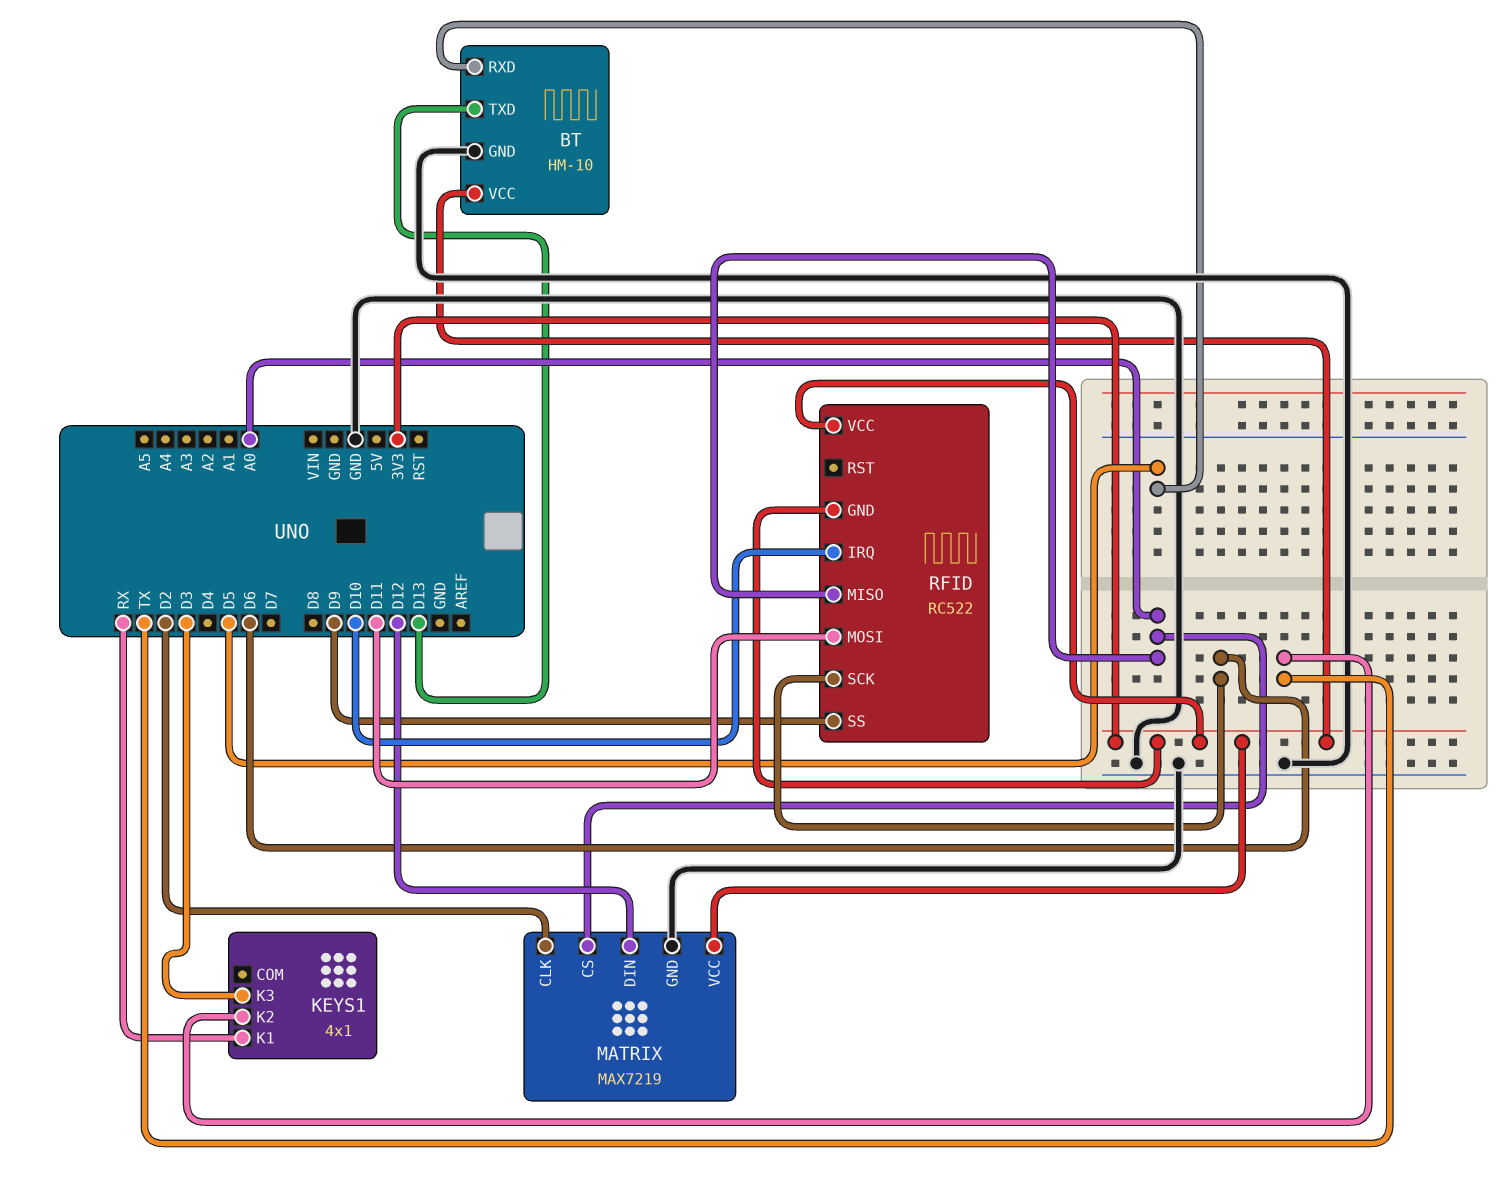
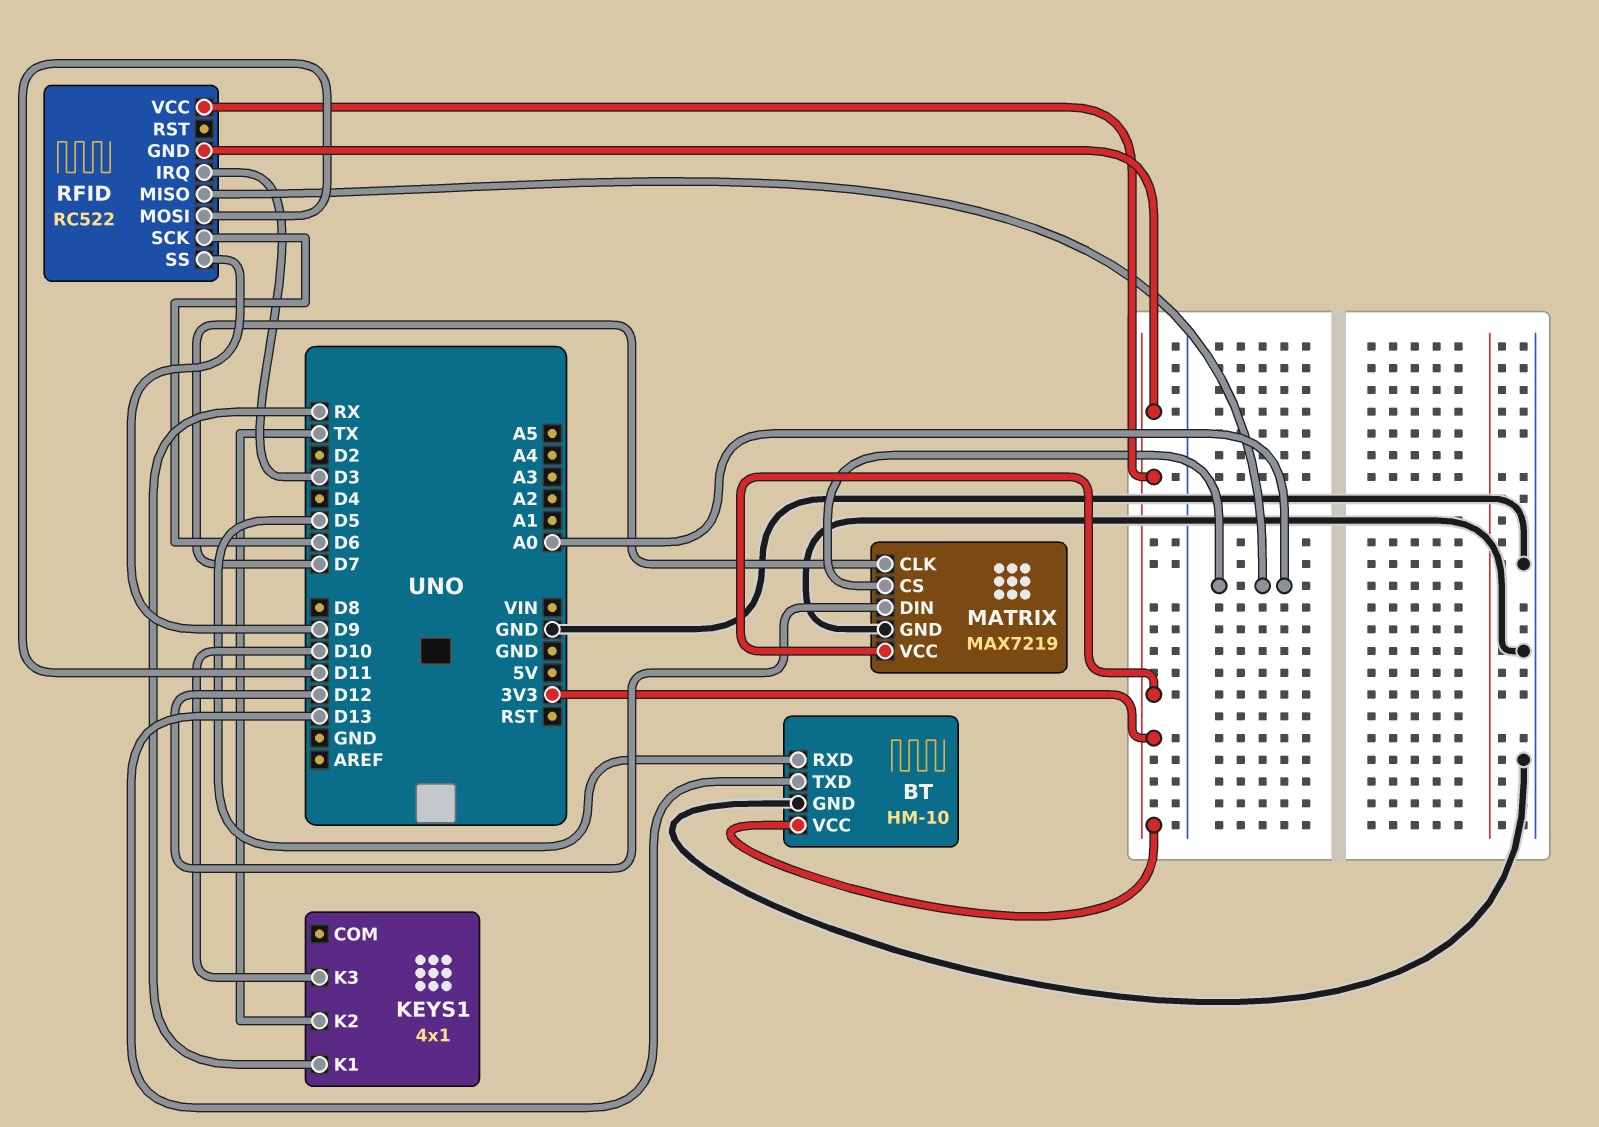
KEYS1 pin K3: D3 -> D10
MATRIX pin CLK: D2 -> D7
RFID pin IRQ: D10 -> D3

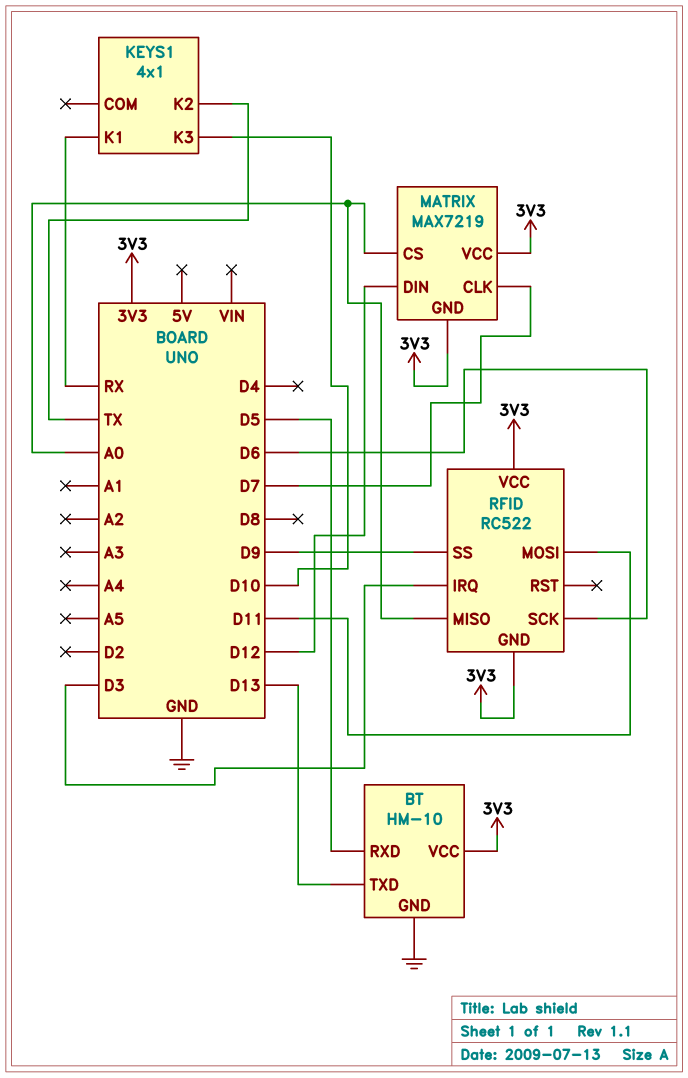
MATRIX pin GND: GND -> 3V3

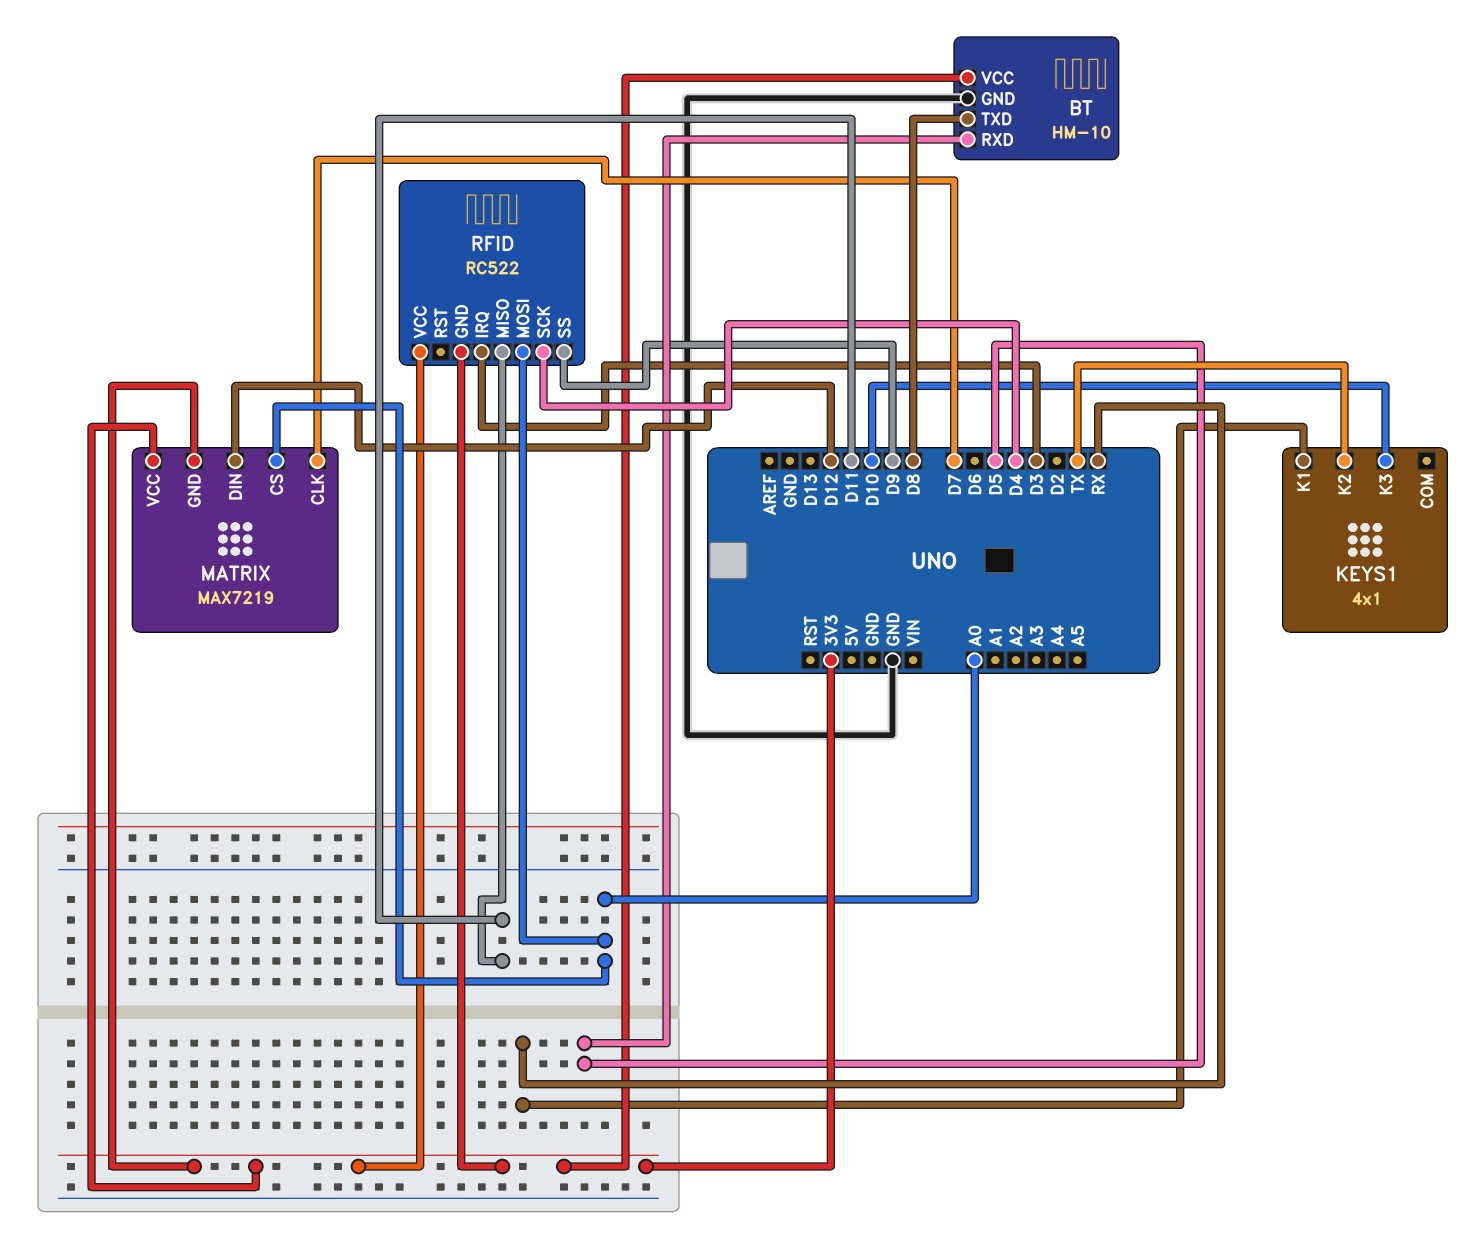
BT pin TXD: D13 -> D8
RFID pin MISO: A0 -> D11
RFID pin MOSI: D11 -> A0
RFID pin SCK: D6 -> D4

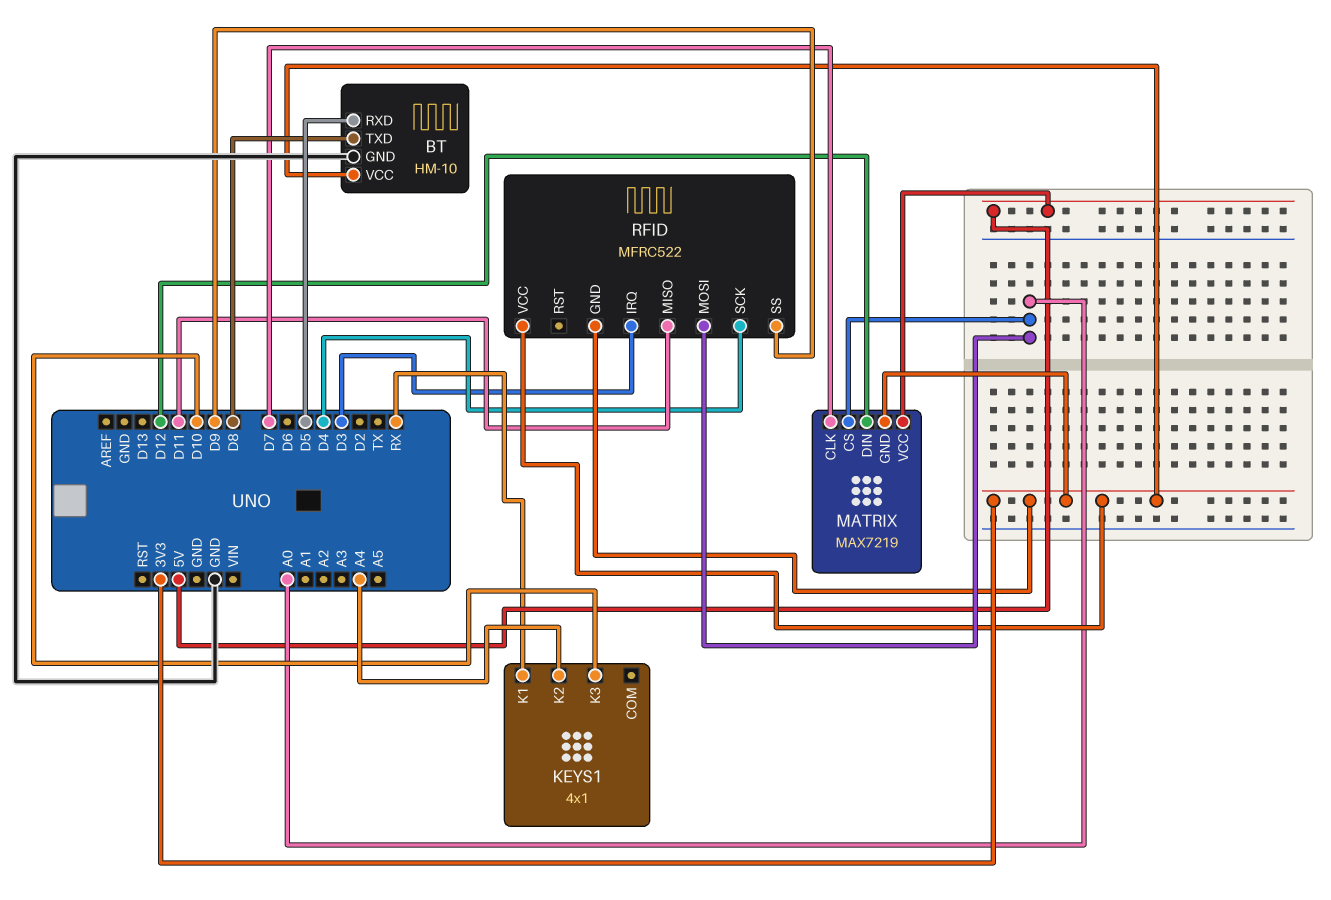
KEYS1 pin K2: TX -> A4
MATRIX pin VCC: 3V3 -> 5V
RFID: RC522 -> MFRC522

